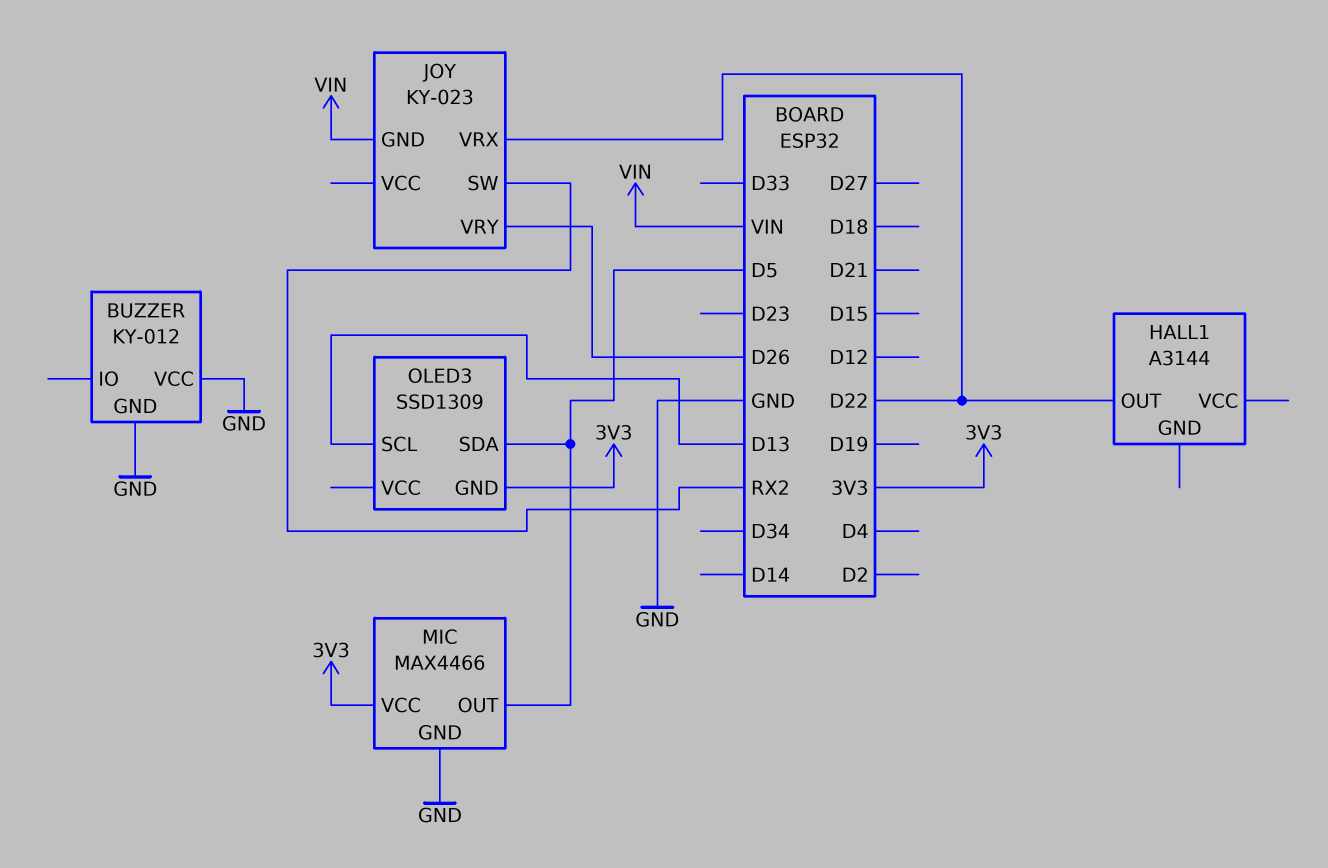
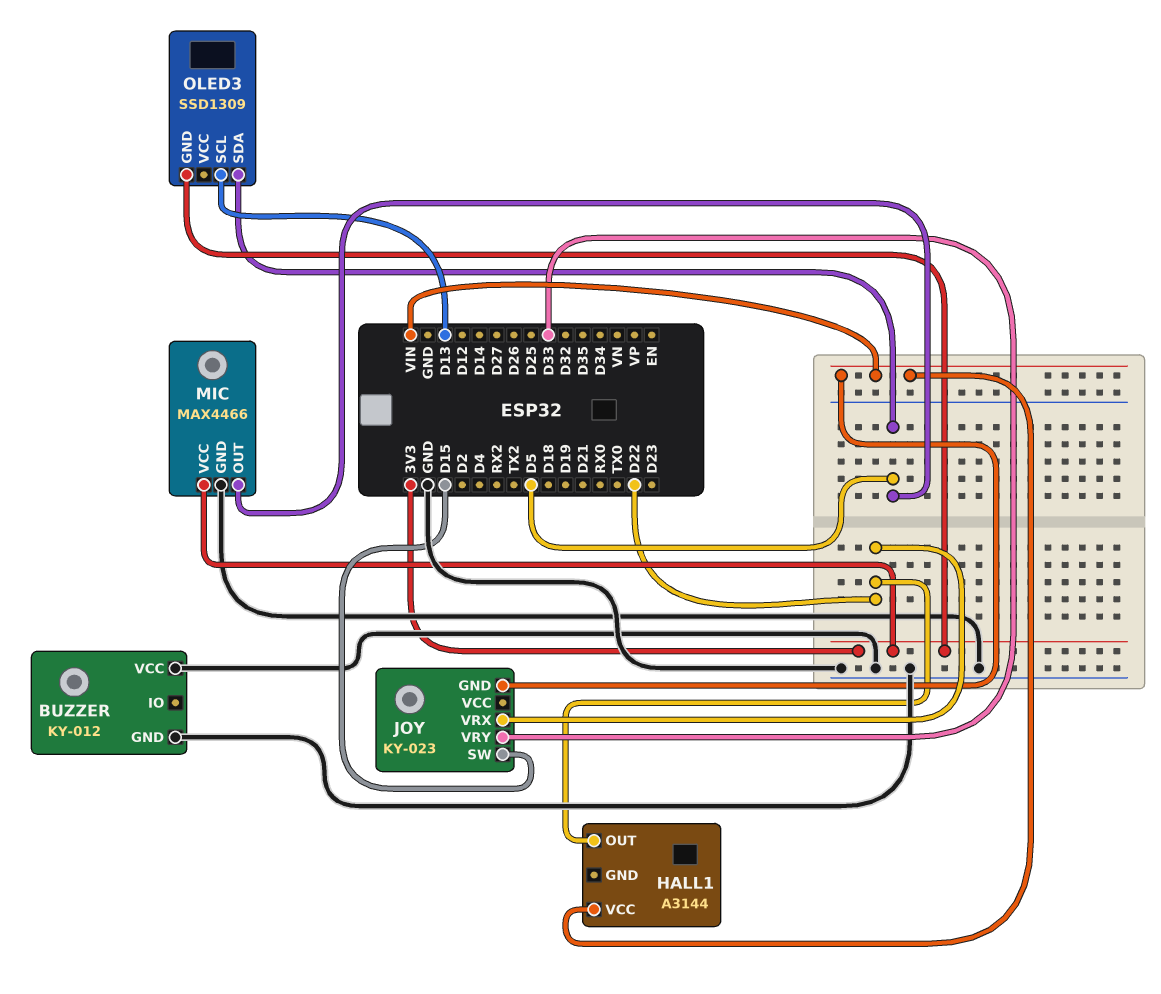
HALL1 pin VCC: none -> VIN
JOY pin SW: RX2 -> D15
JOY pin VRY: D26 -> D33

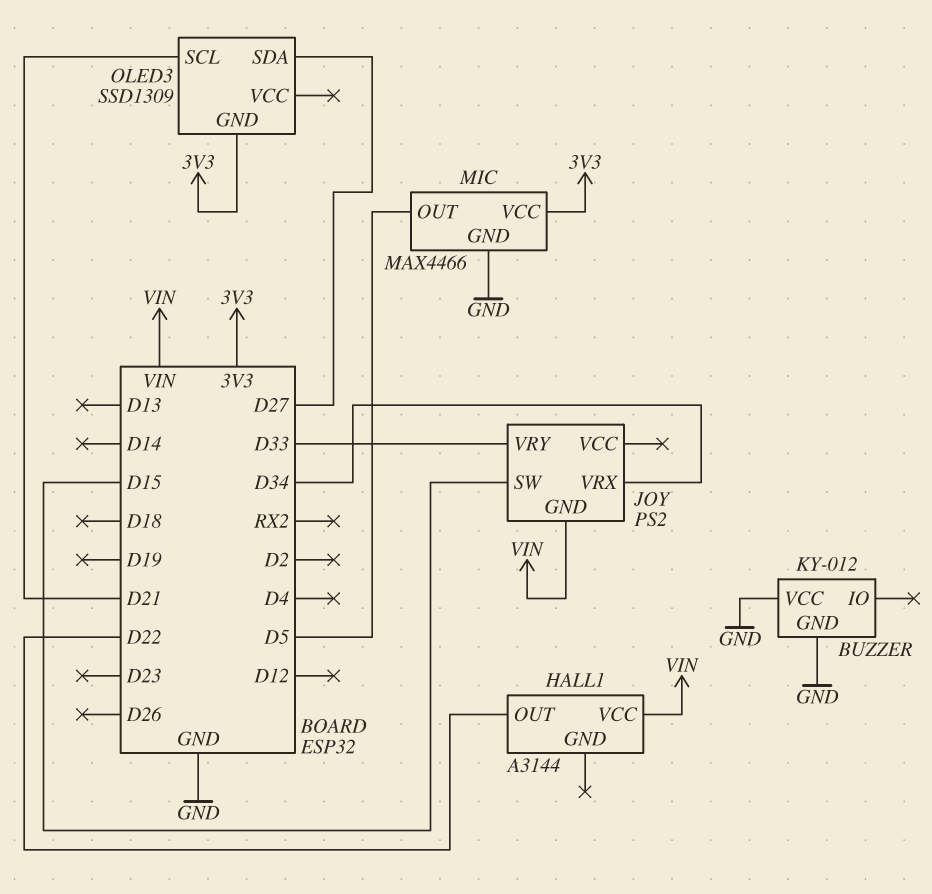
JOY: KY-023 -> PS2
JOY pin VRX: D22 -> D34
OLED3 pin SCL: D13 -> D21
OLED3 pin SDA: D5 -> D27

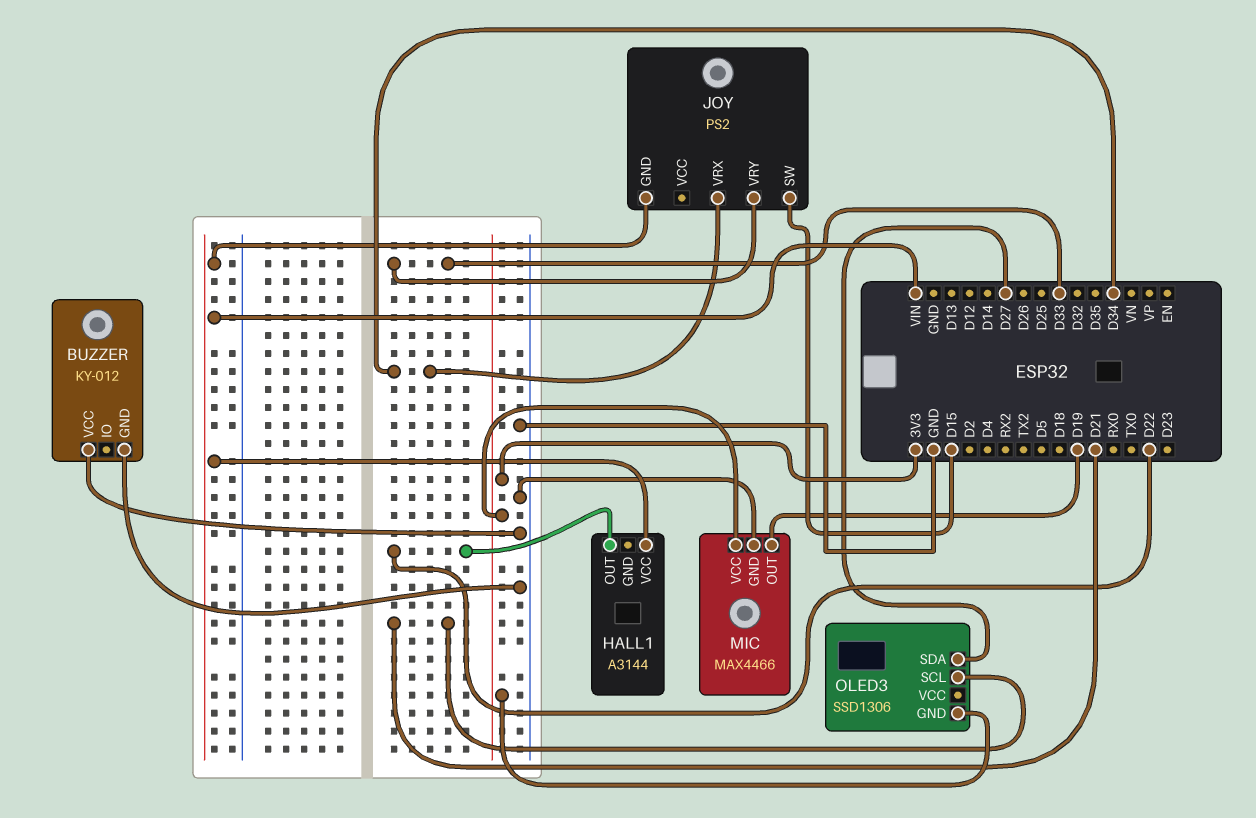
MIC pin OUT: D5 -> D19
OLED3: SSD1309 -> SSD1306

